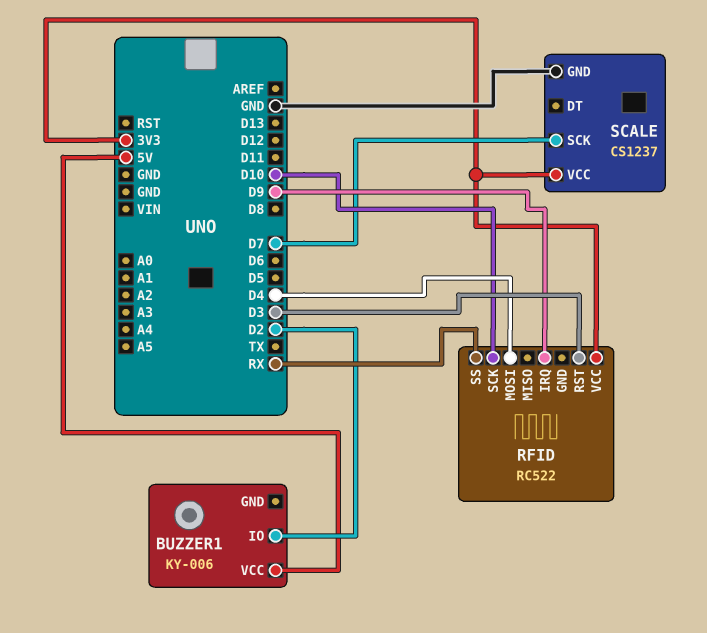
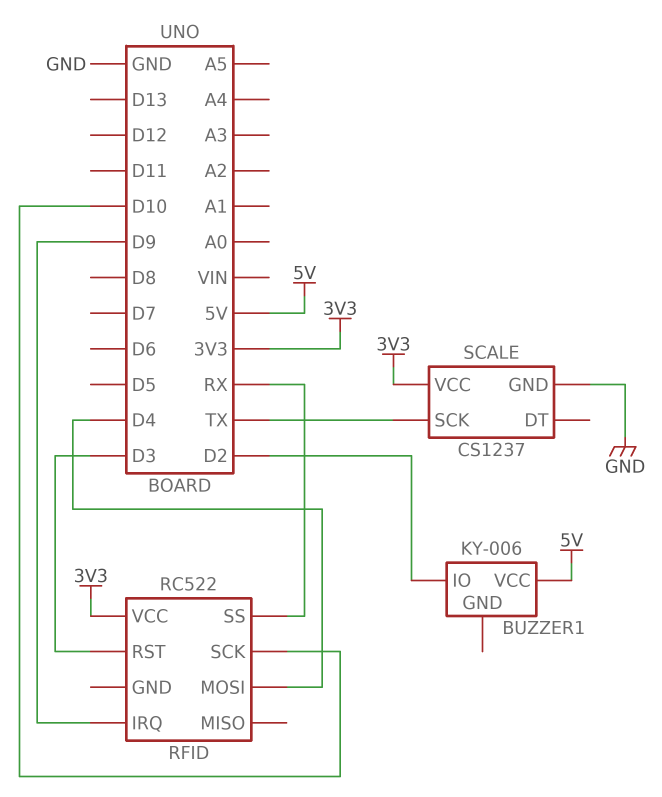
SCALE pin SCK: D7 -> TX

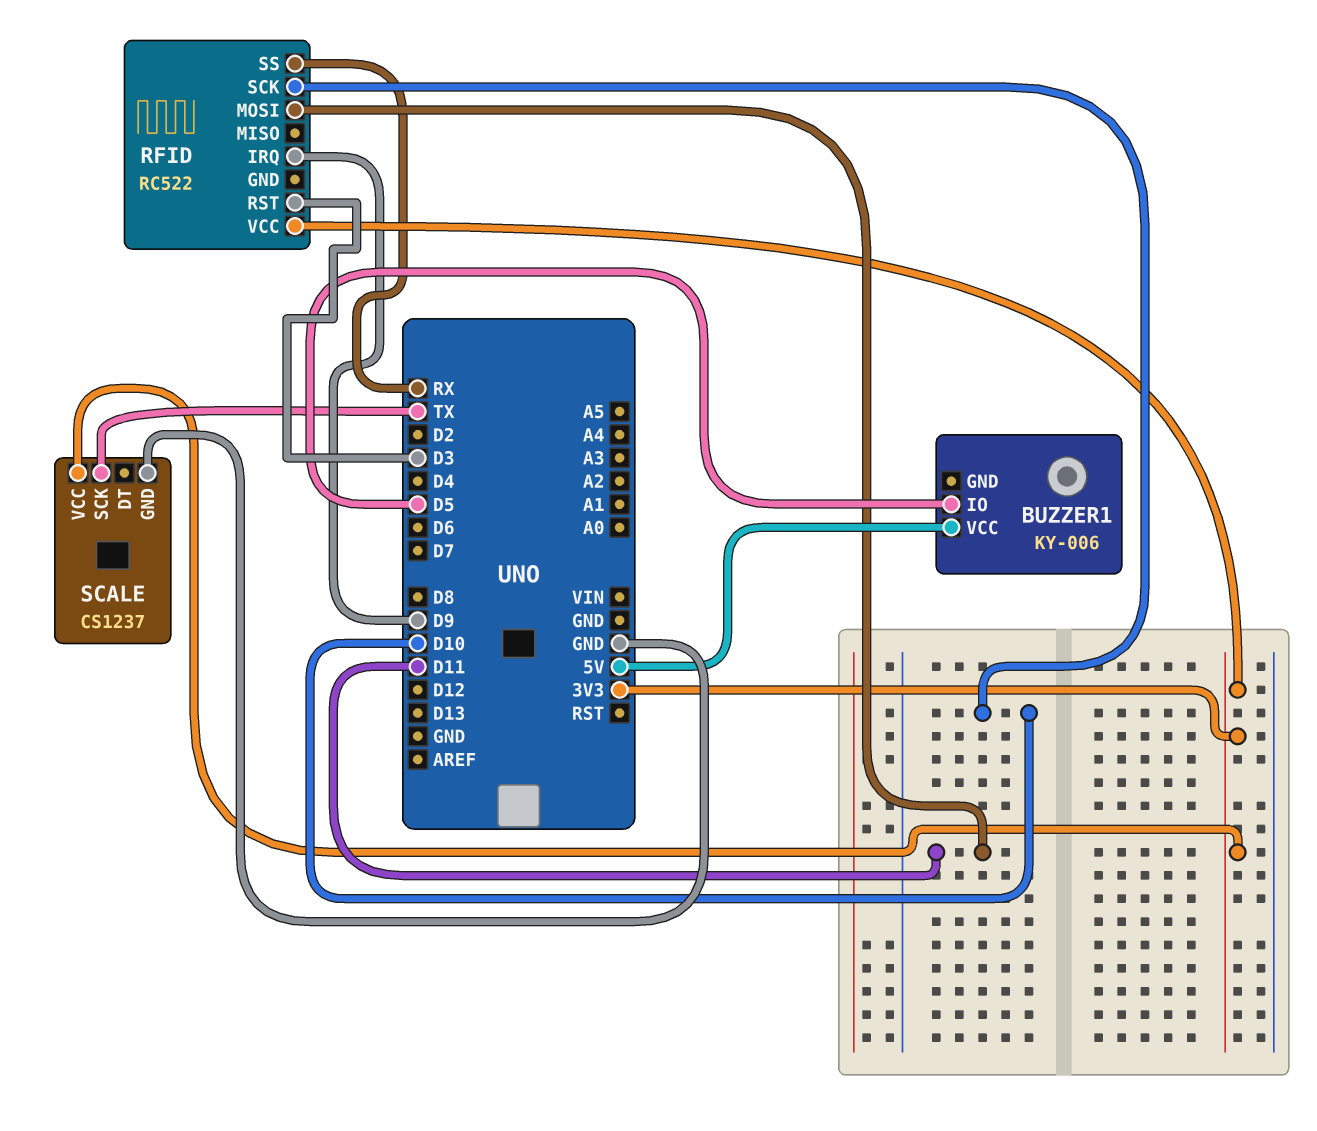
BUZZER1 pin IO: D2 -> D5
RFID pin MOSI: D4 -> D11

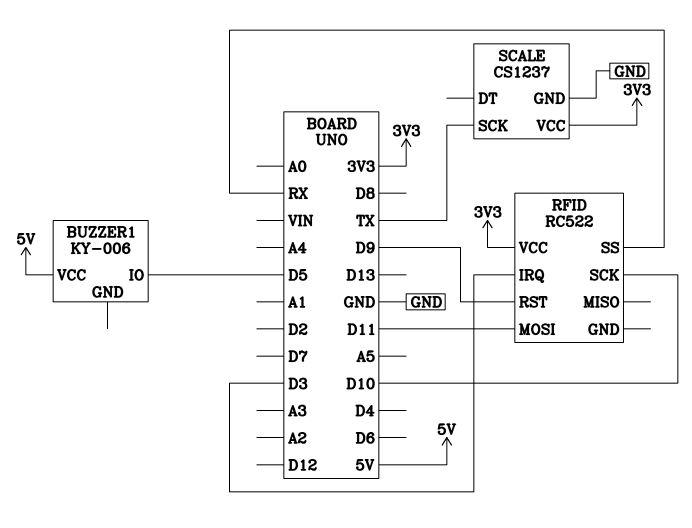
RFID pin IRQ: D9 -> D3
RFID pin RST: D3 -> D9

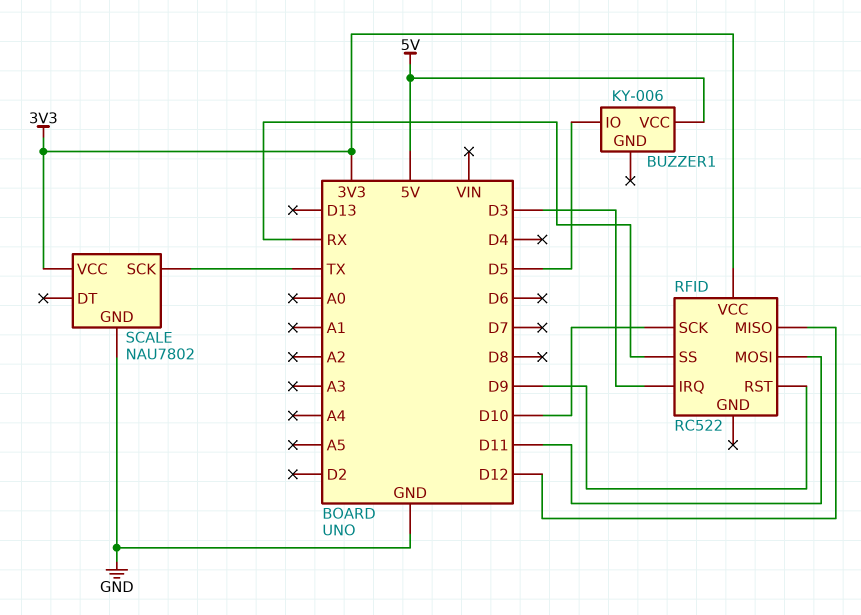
RFID pin MISO: none -> D12
SCALE: CS1237 -> NAU7802

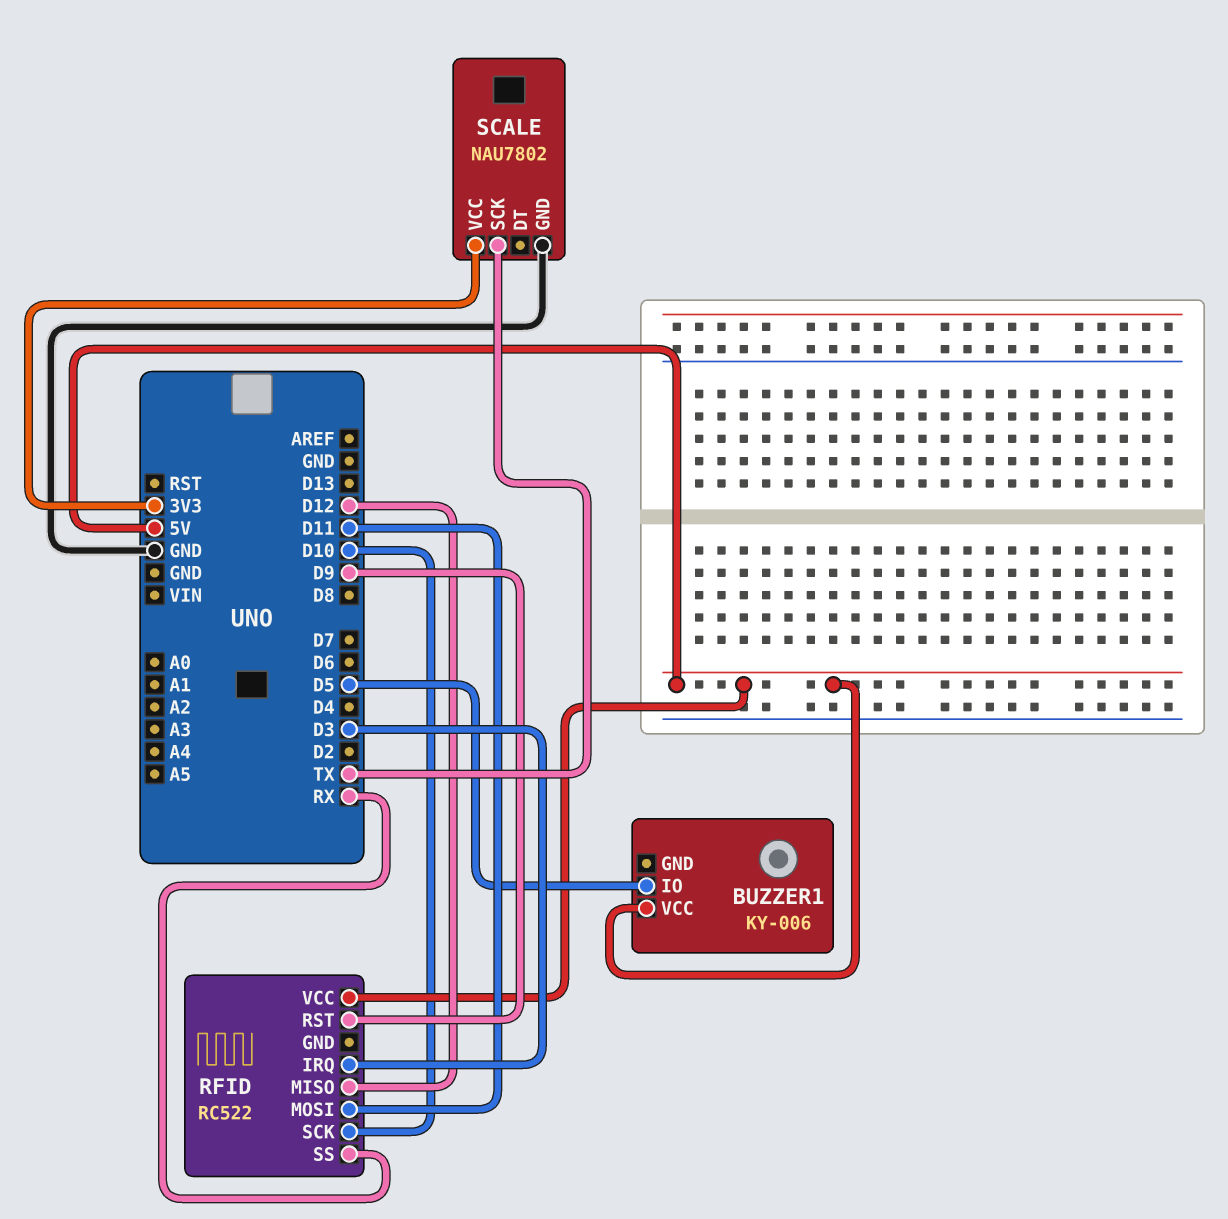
RFID pin VCC: 3V3 -> 5V

